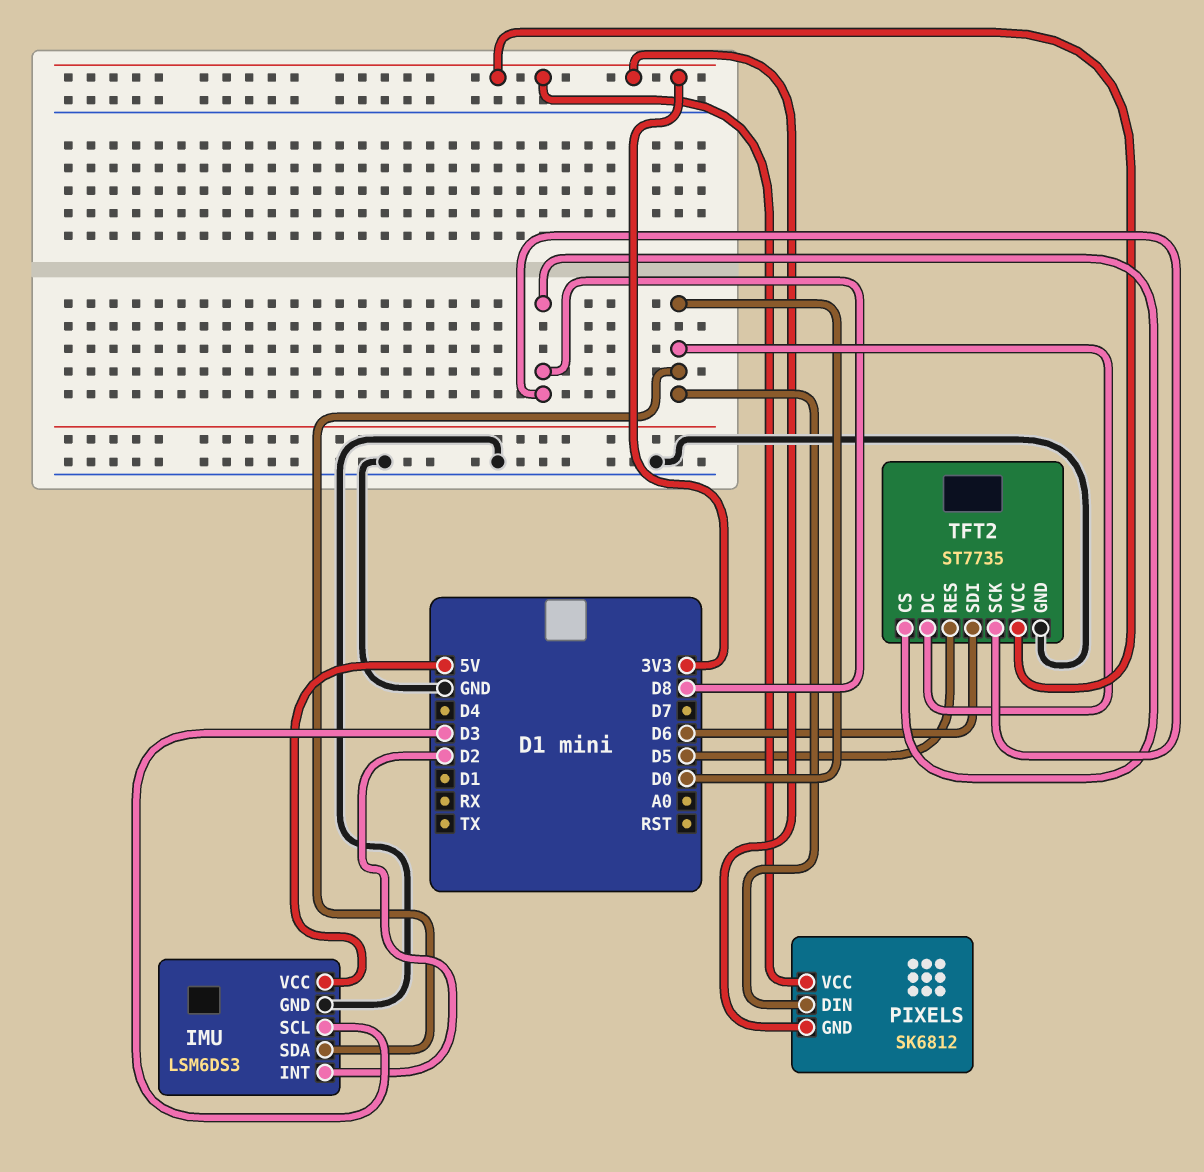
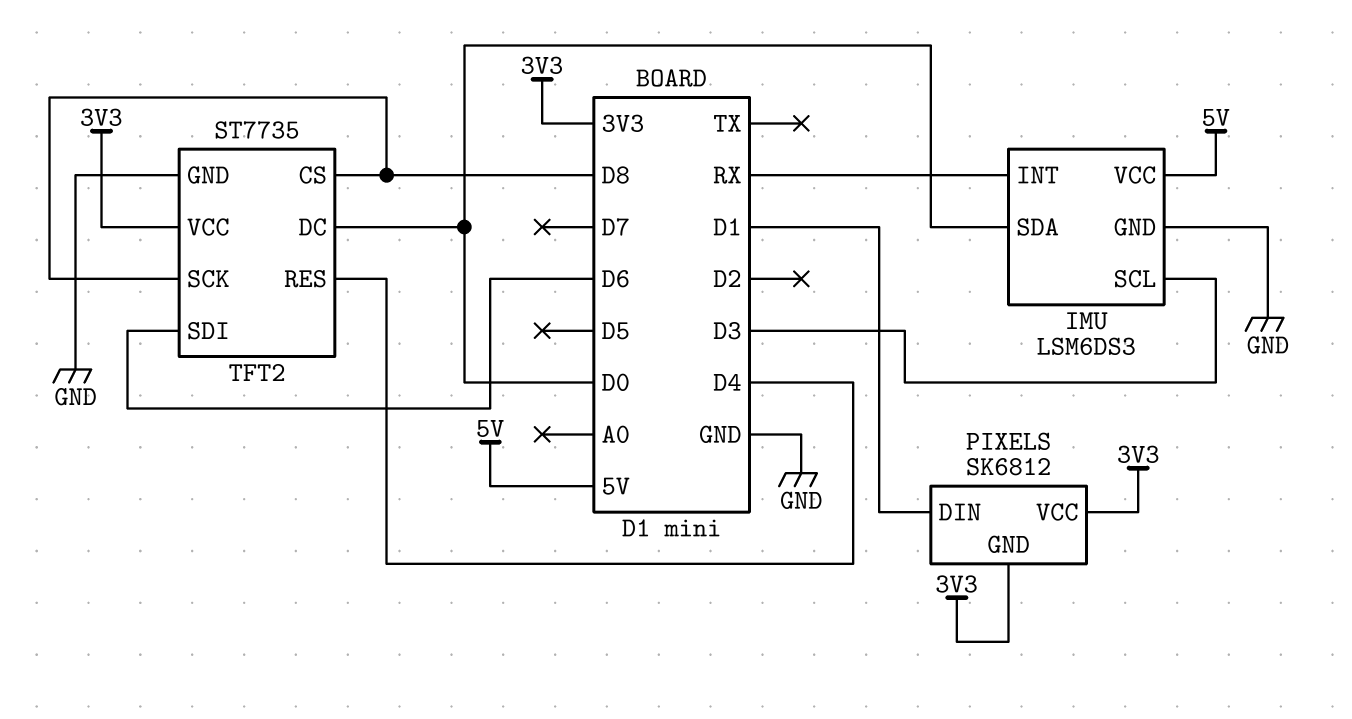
IMU pin INT: D2 -> RX
PIXELS pin DIN: D0 -> D1
TFT2 pin RES: D5 -> D4

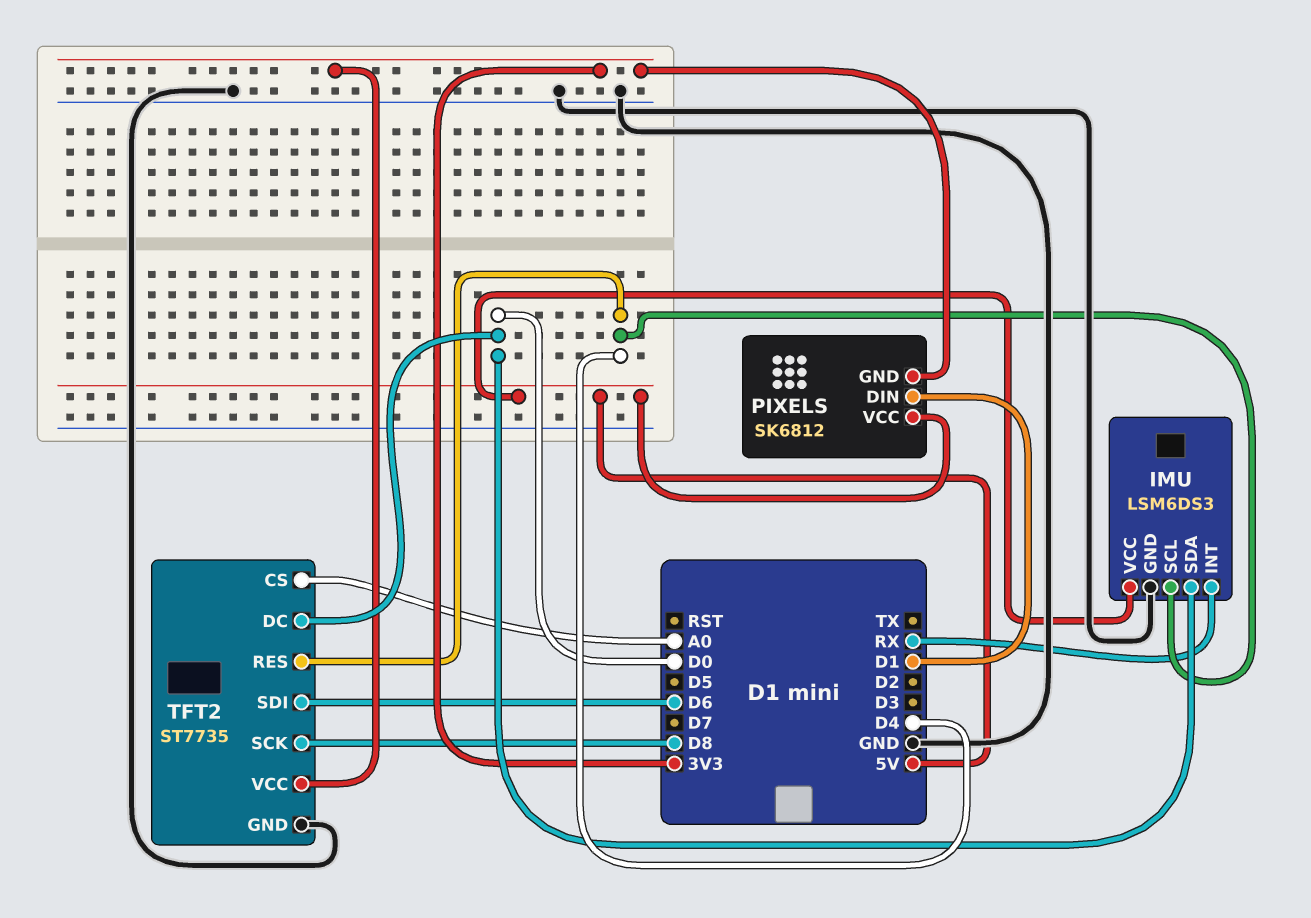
IMU pin SCL: D3 -> D4
PIXELS pin VCC: 3V3 -> 5V
TFT2 pin CS: D8 -> A0

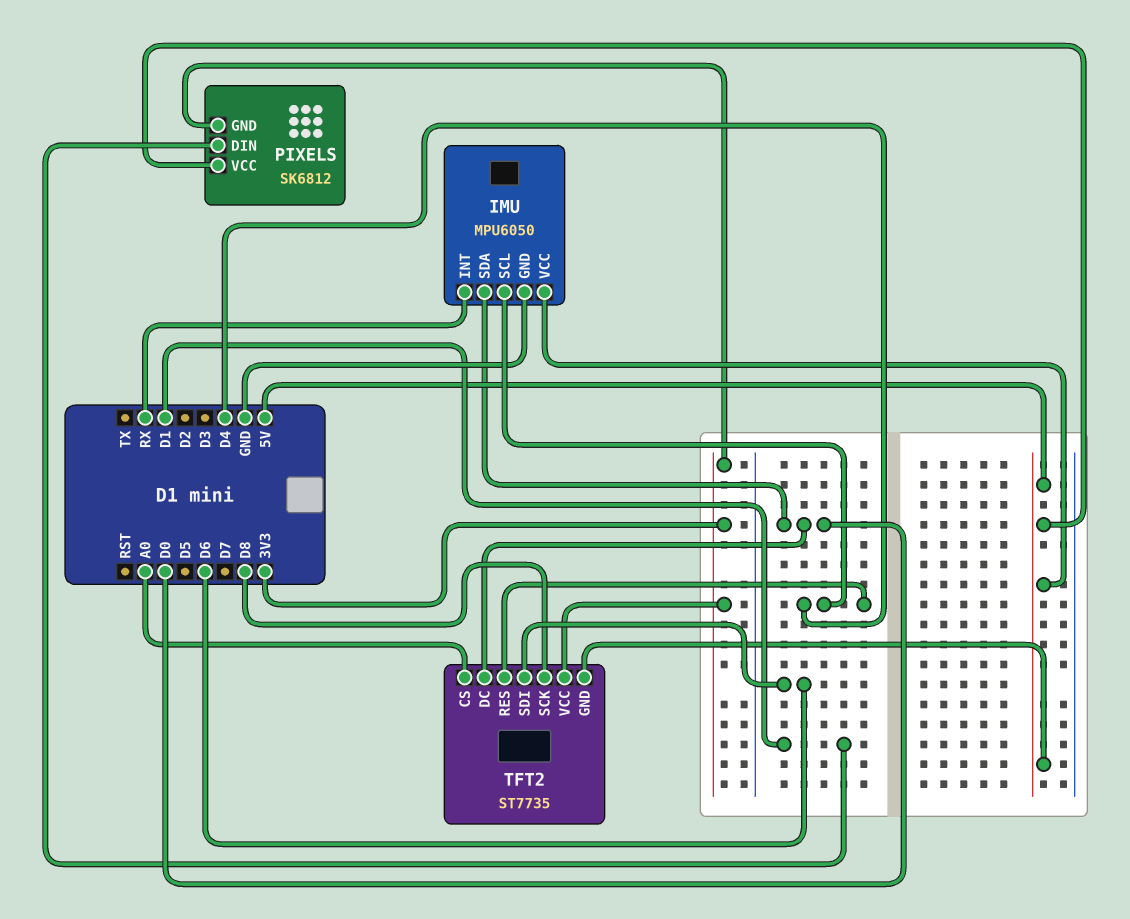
IMU: LSM6DS3 -> MPU6050
TFT2 pin GND: GND -> 5V

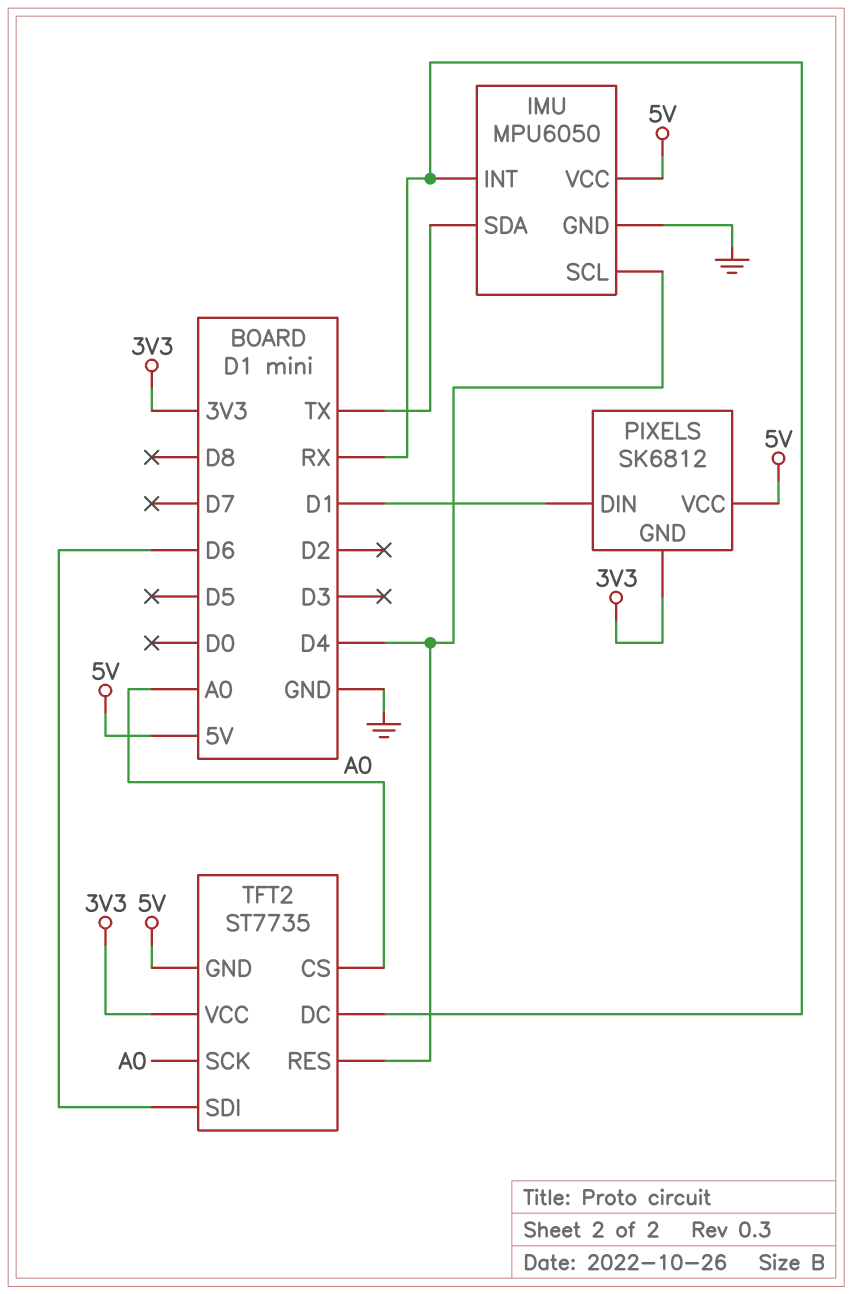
IMU pin SDA: D0 -> TX
TFT2 pin DC: D0 -> RX
TFT2 pin SCK: D8 -> A0

